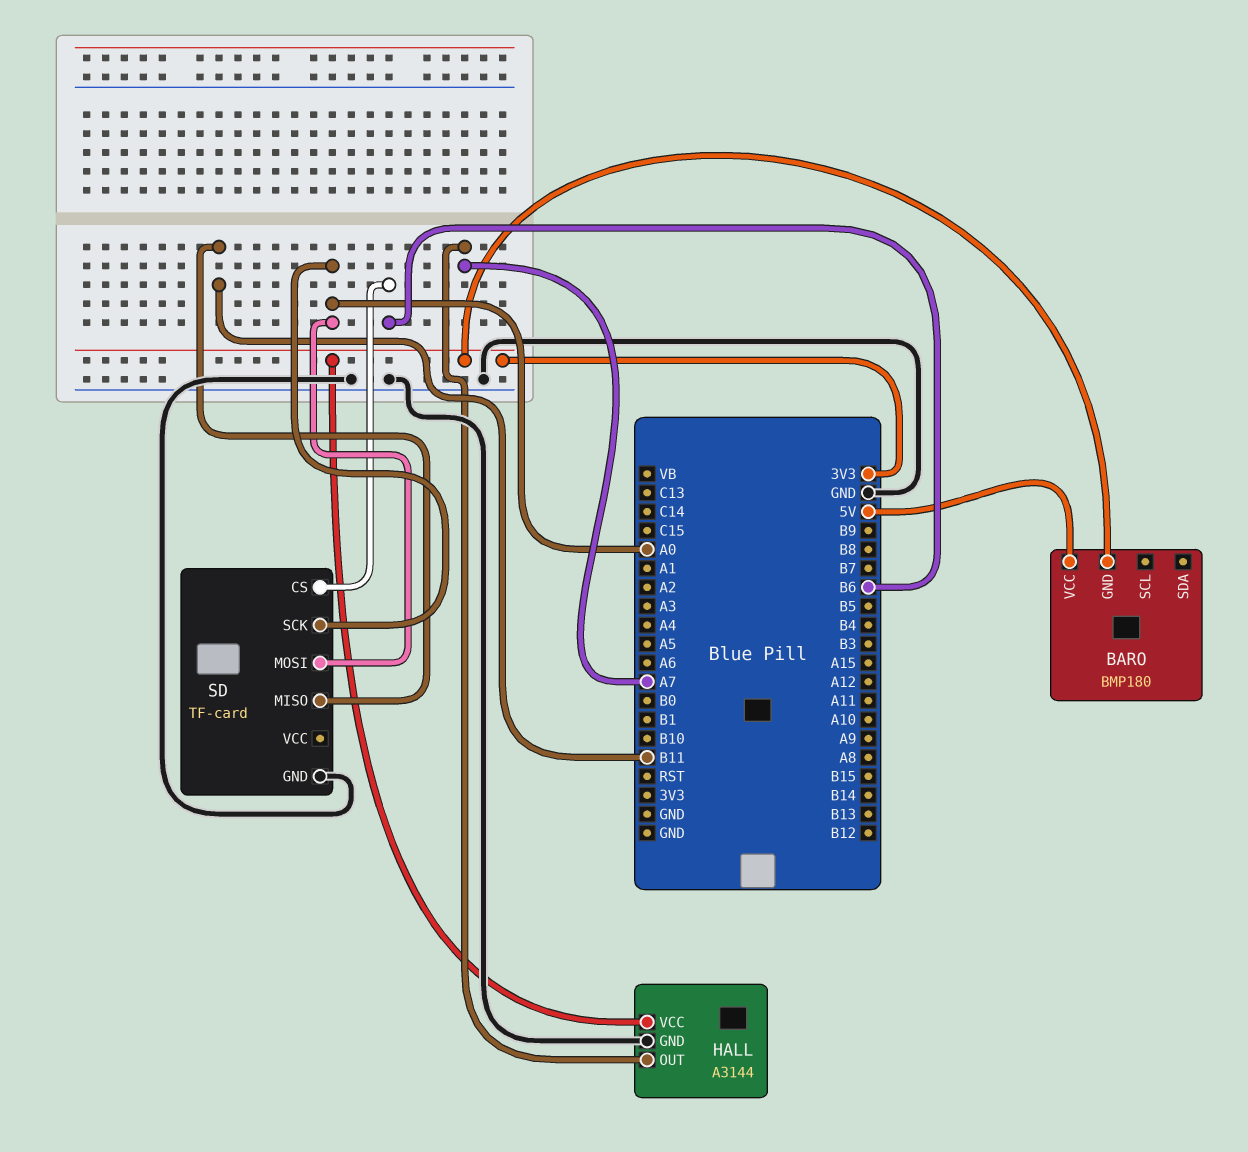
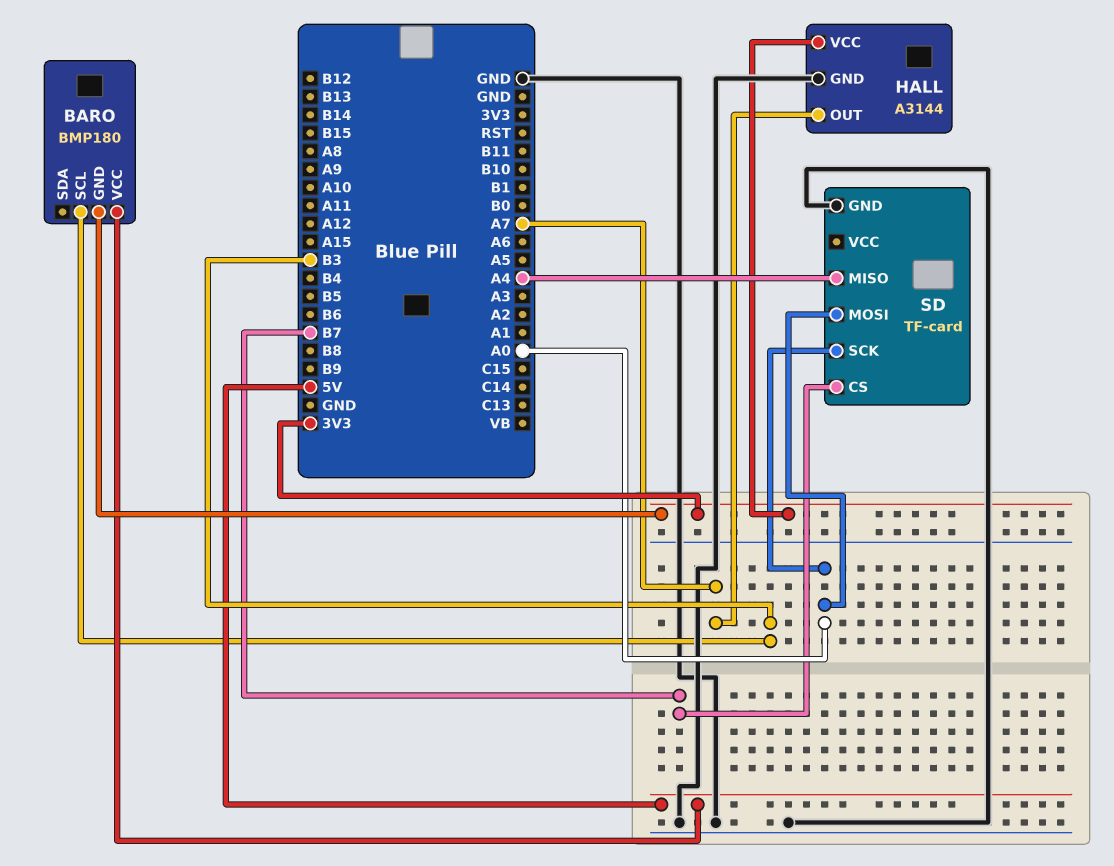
BARO pin SCL: none -> B3
SD pin CS: B6 -> B7
SD pin MISO: B11 -> A4

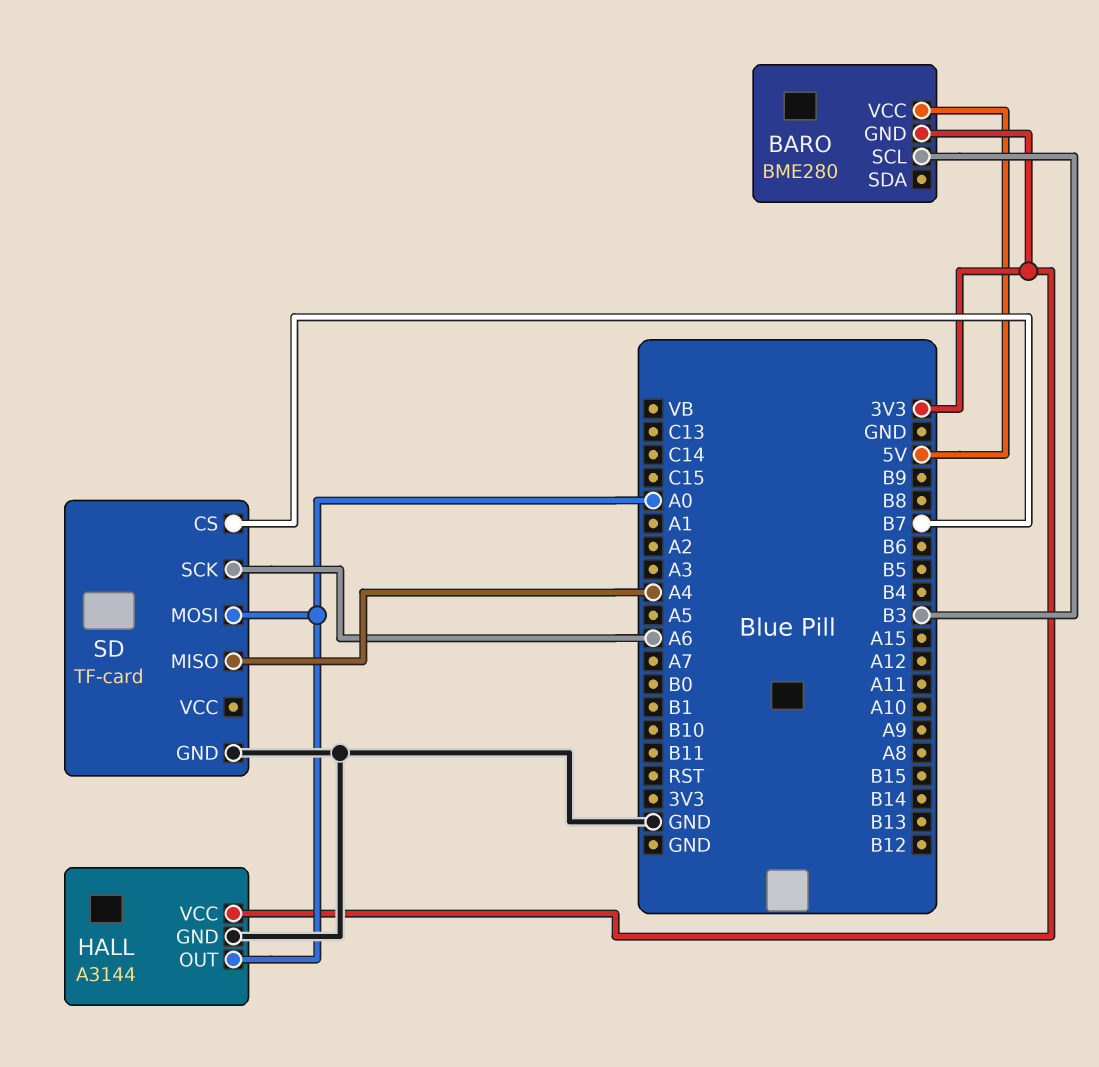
BARO: BMP180 -> BME280
HALL pin OUT: A7 -> A0
SD pin SCK: A0 -> A6

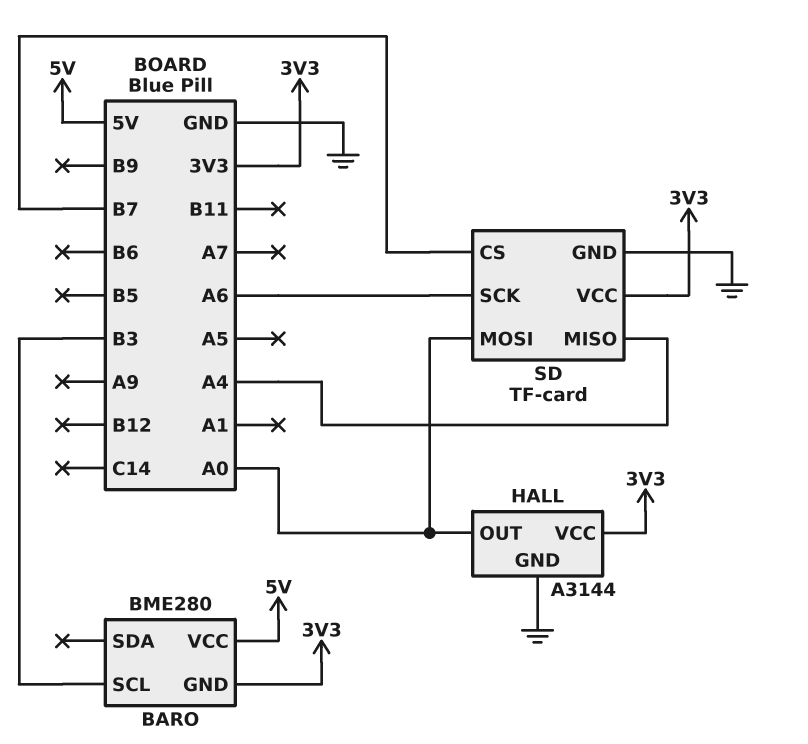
SD pin VCC: none -> 3V3

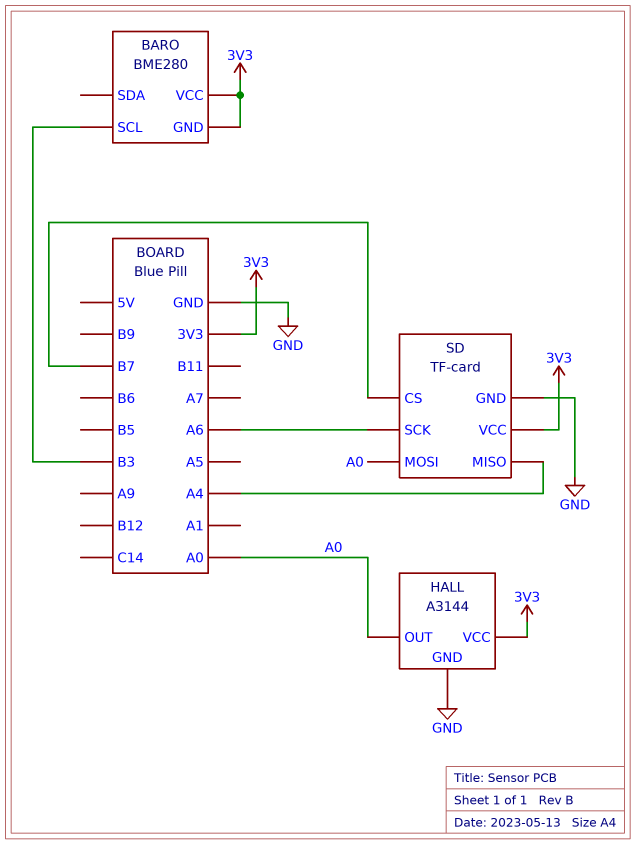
BARO pin VCC: 5V -> 3V3

